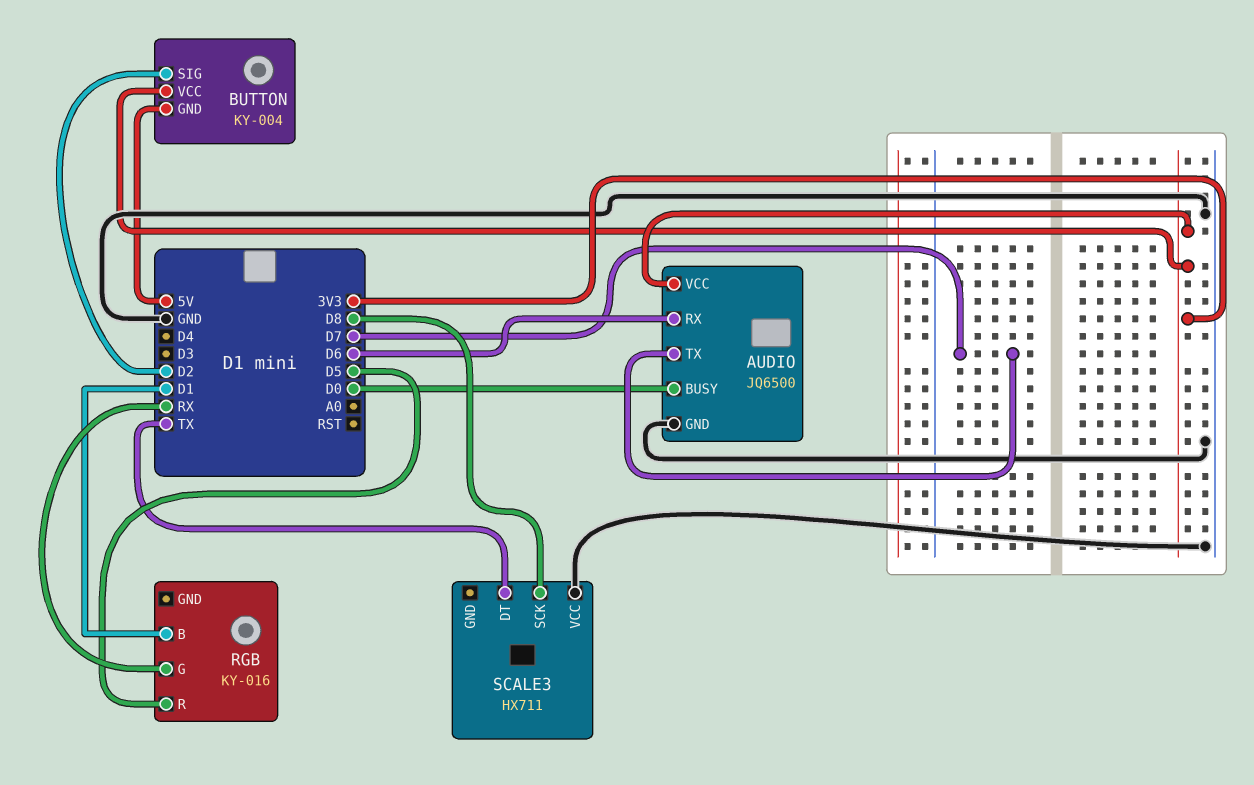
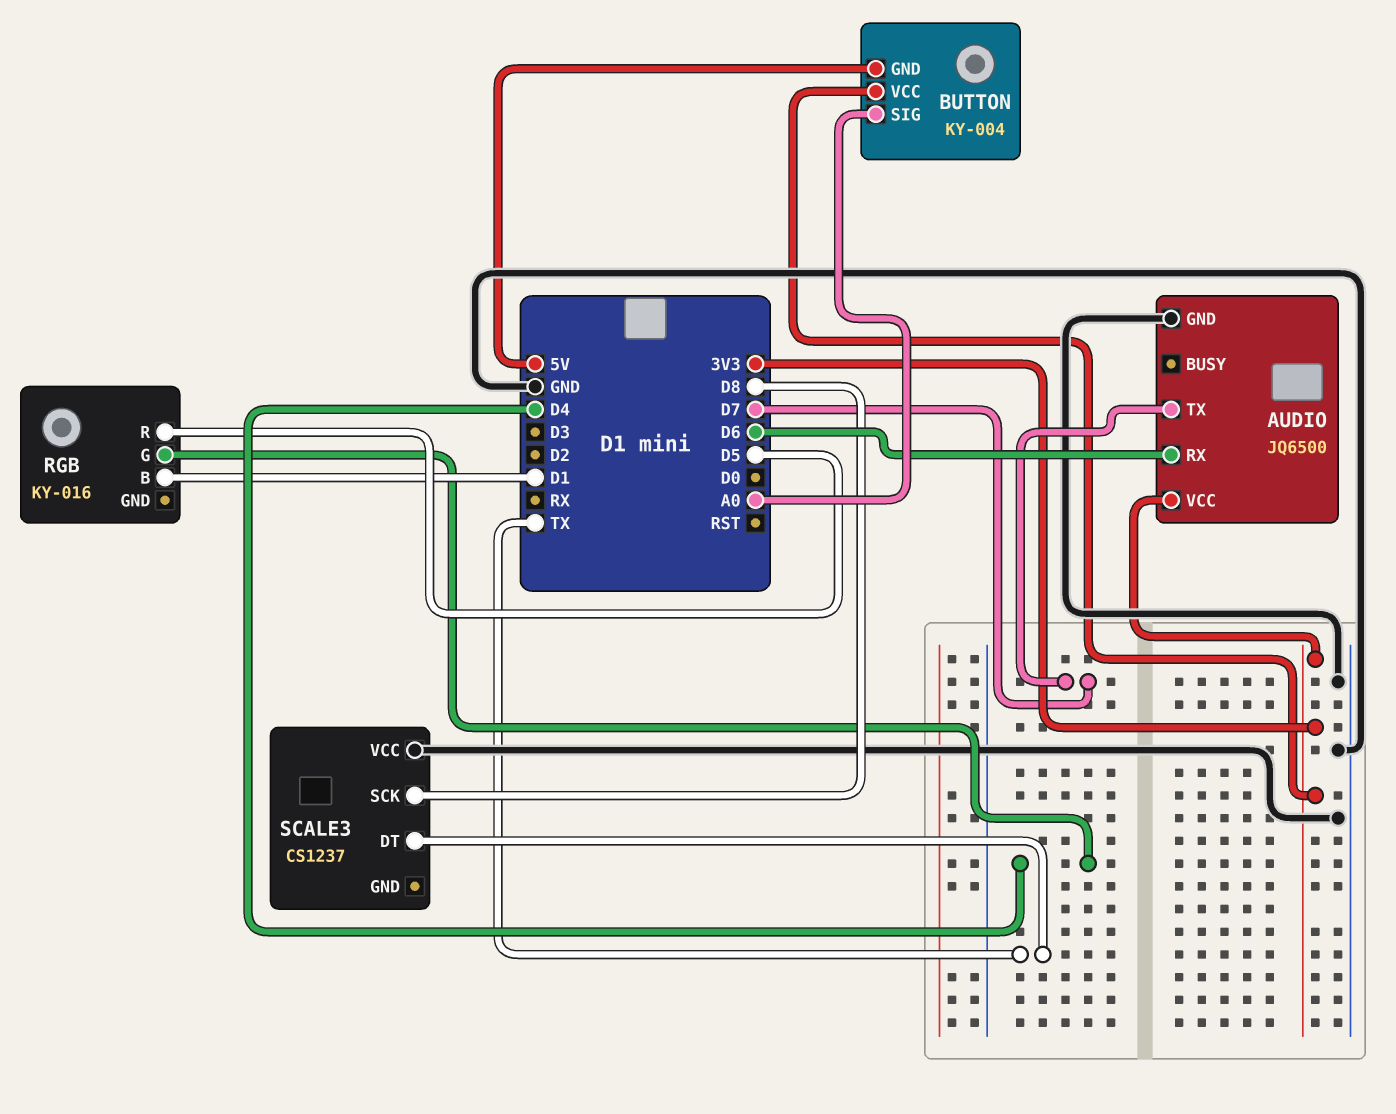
AUDIO pin BUSY: D0 -> none
BUTTON pin SIG: D2 -> A0
RGB pin G: RX -> D4
SCALE3: HX711 -> CS1237

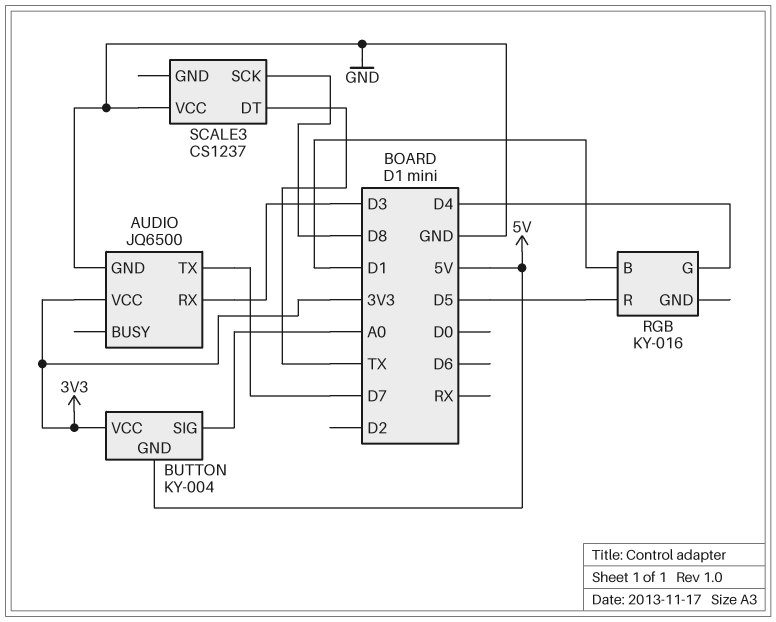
AUDIO pin RX: D6 -> D3

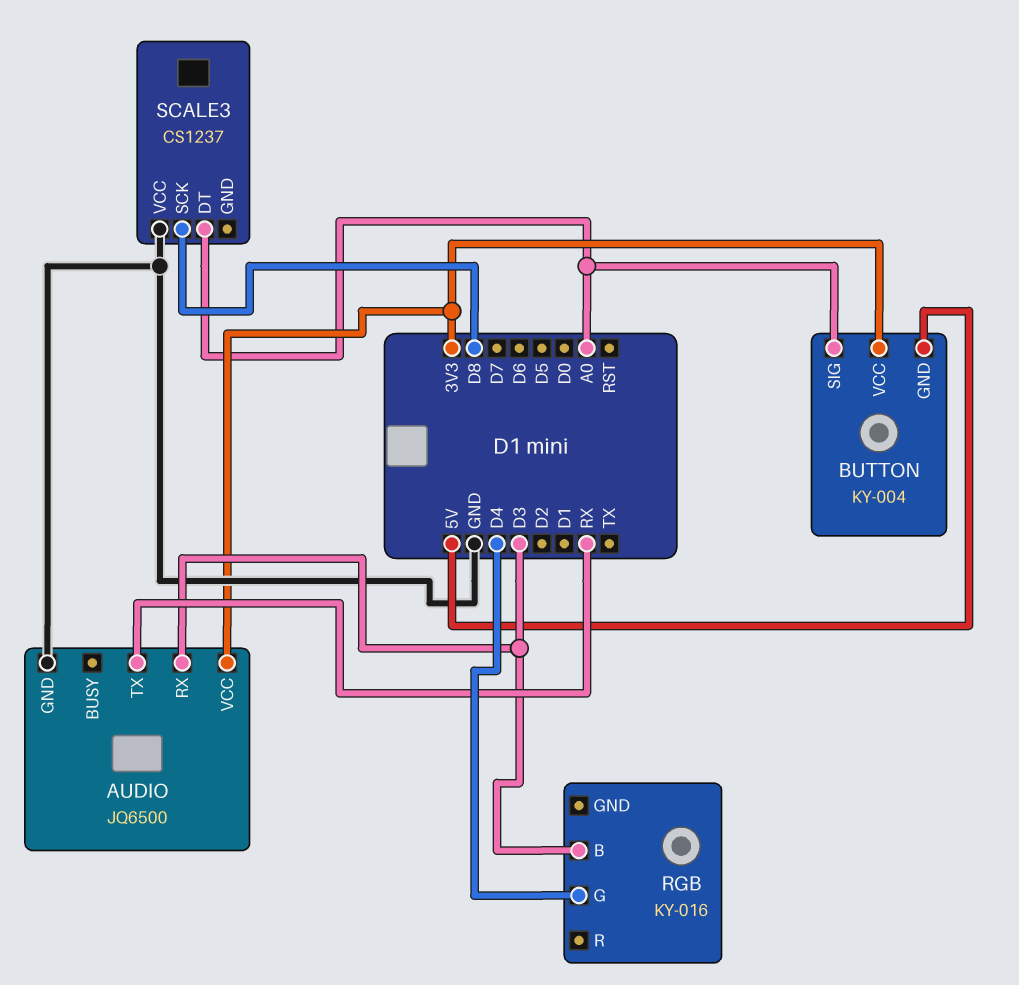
AUDIO pin TX: D7 -> RX
RGB pin B: D1 -> D3
RGB pin R: D5 -> none
SCALE3 pin DT: TX -> A0

